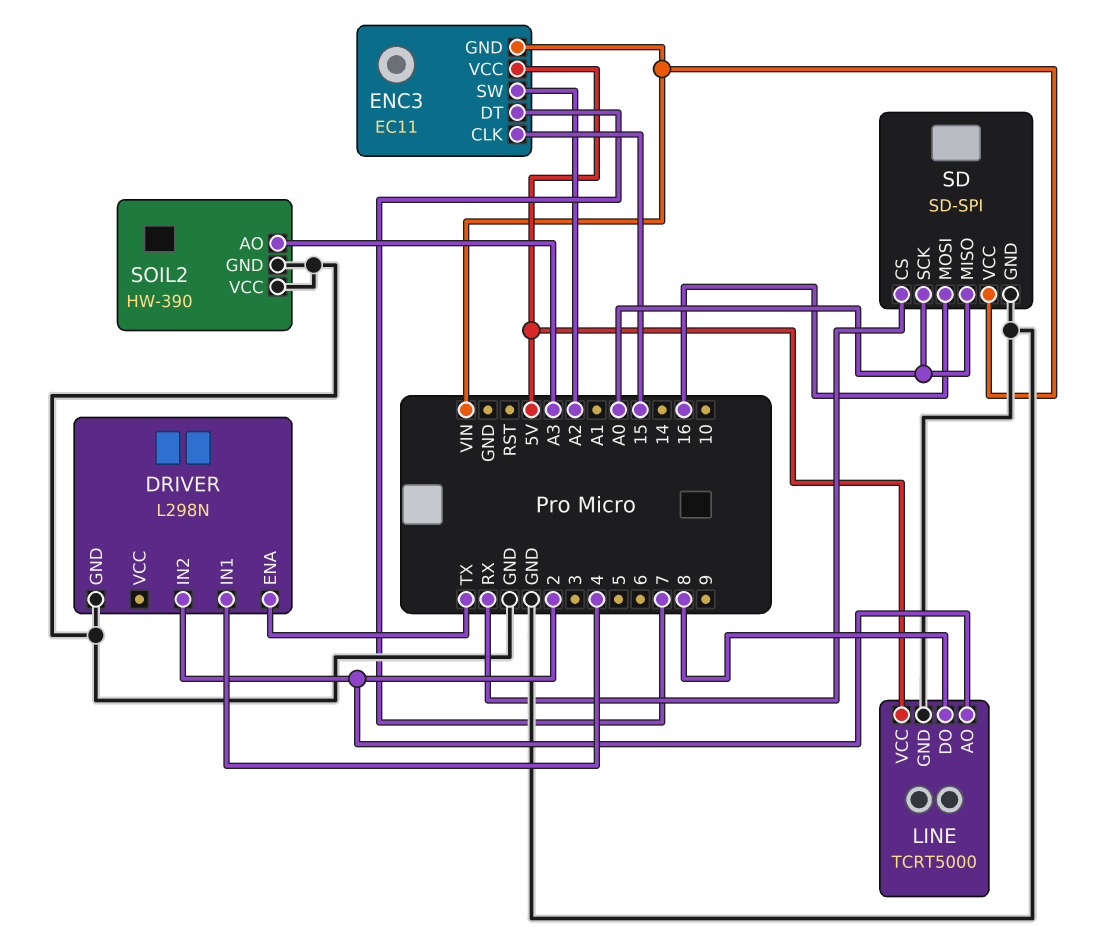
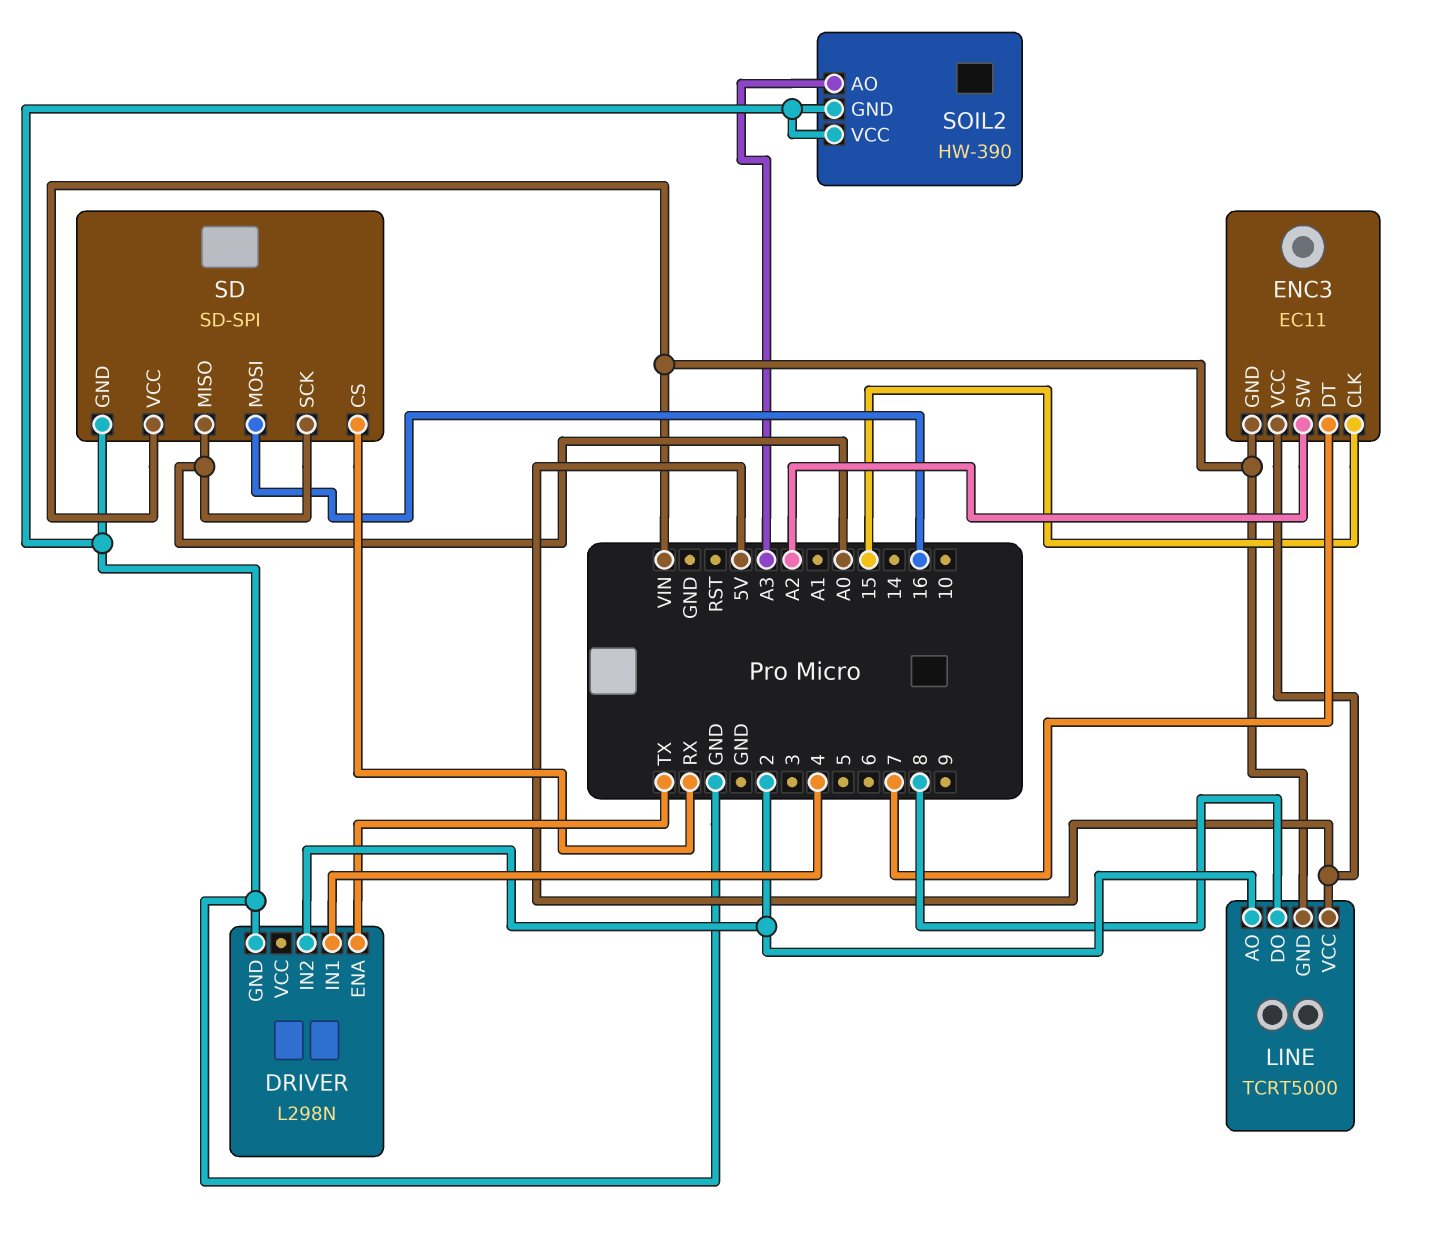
LINE pin GND: GND -> VIN

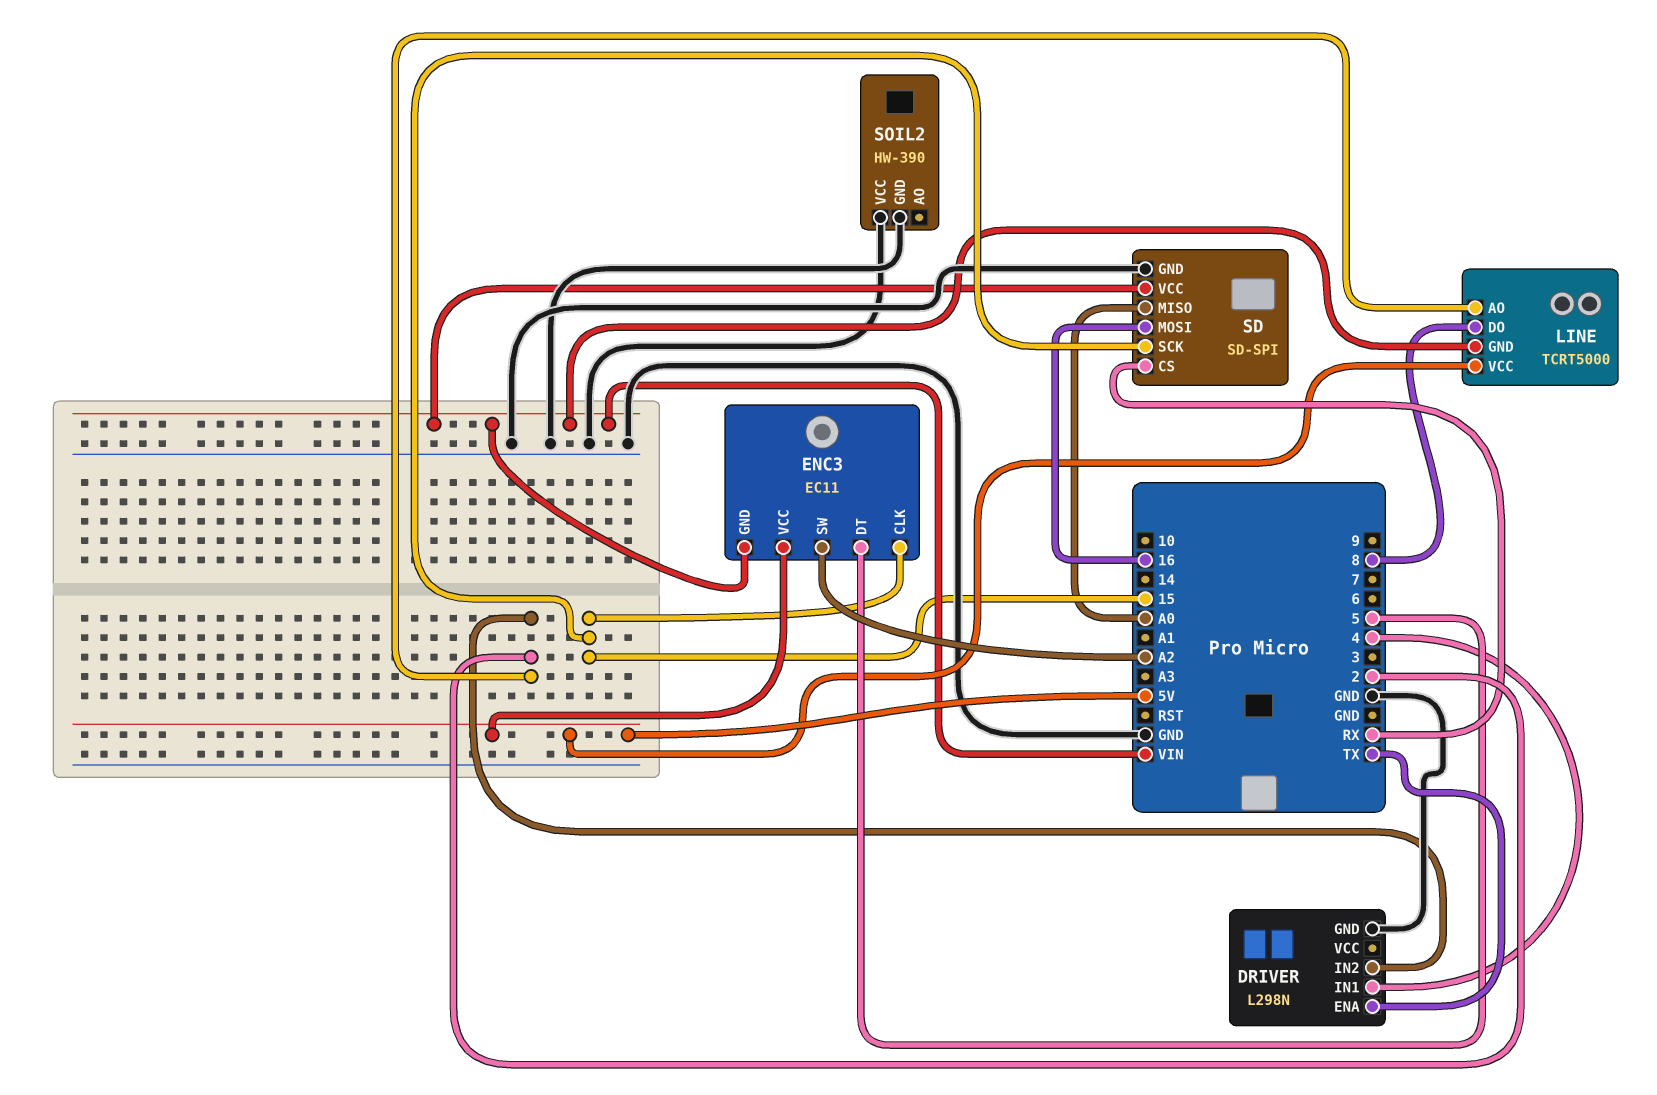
ENC3 pin DT: 7 -> 5
SD pin SCK: A0 -> 15
SOIL2 pin AO: A3 -> none

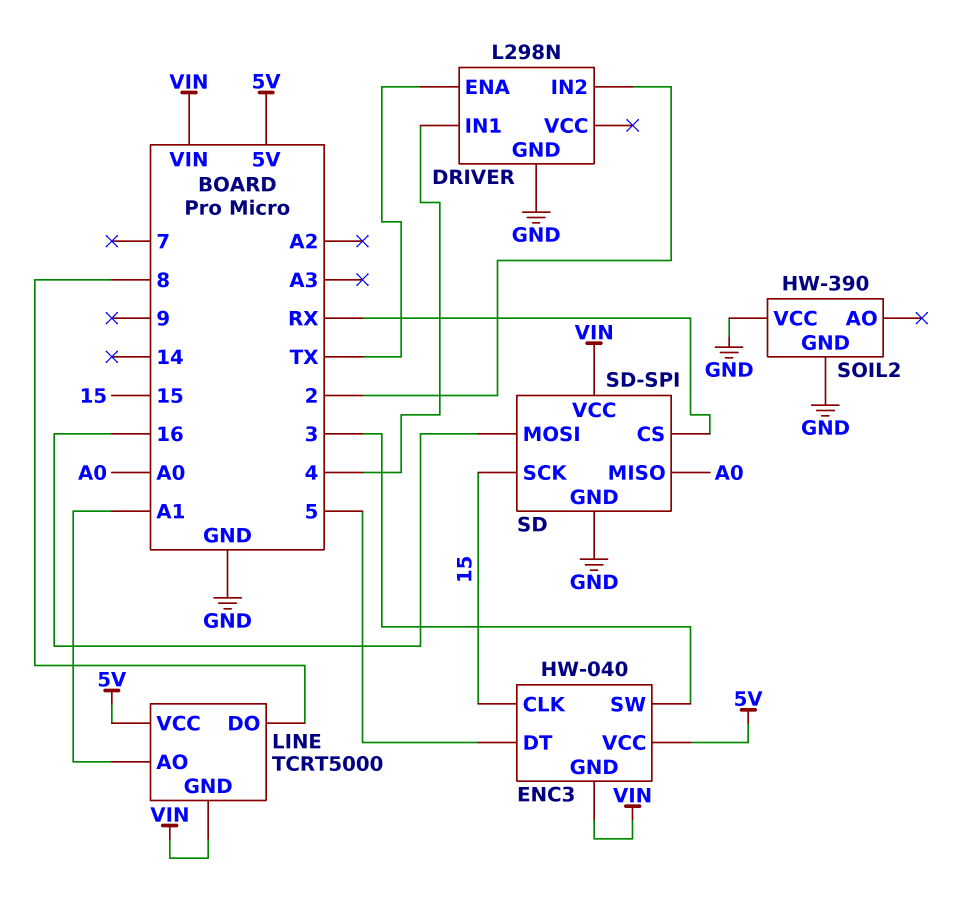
ENC3: EC11 -> HW-040
ENC3 pin SW: A2 -> 3
LINE pin AO: 2 -> A1

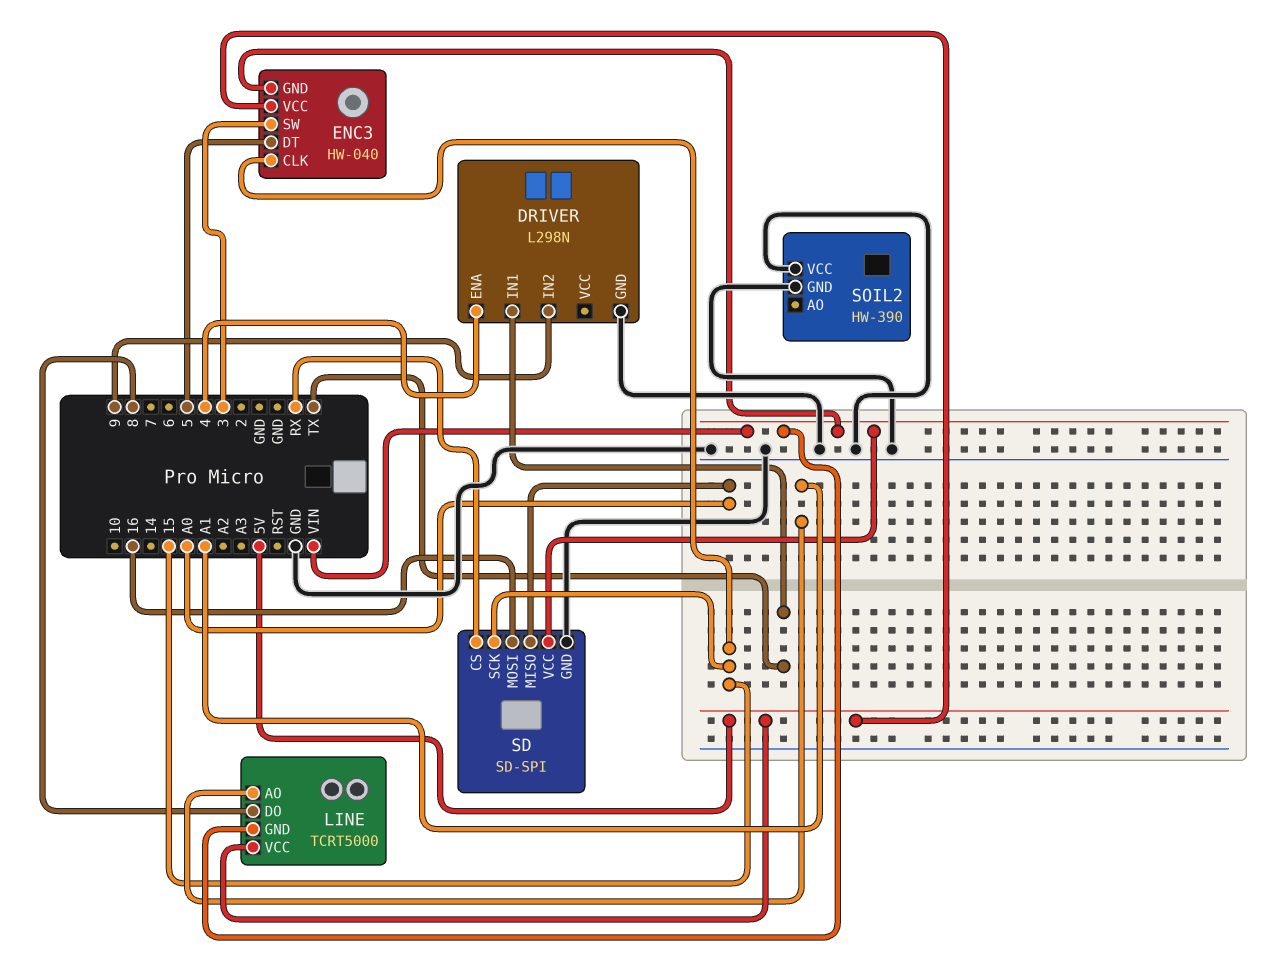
DRIVER pin ENA: TX -> 4
DRIVER pin IN1: 4 -> TX
DRIVER pin IN2: 2 -> 9

